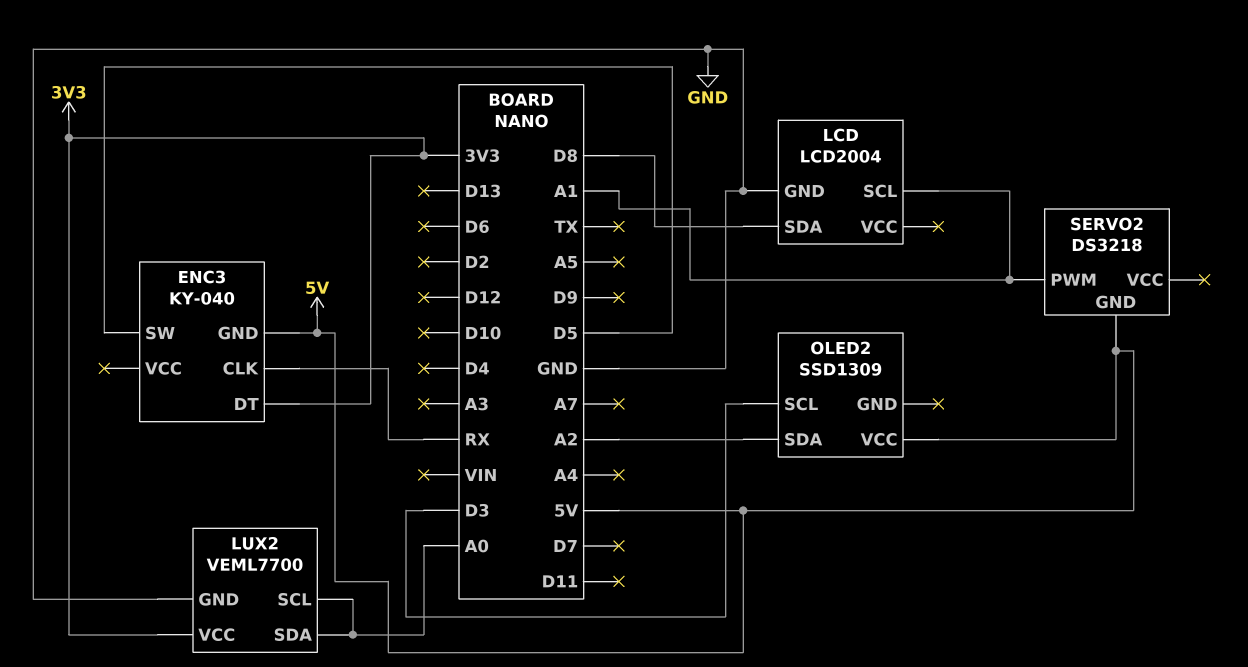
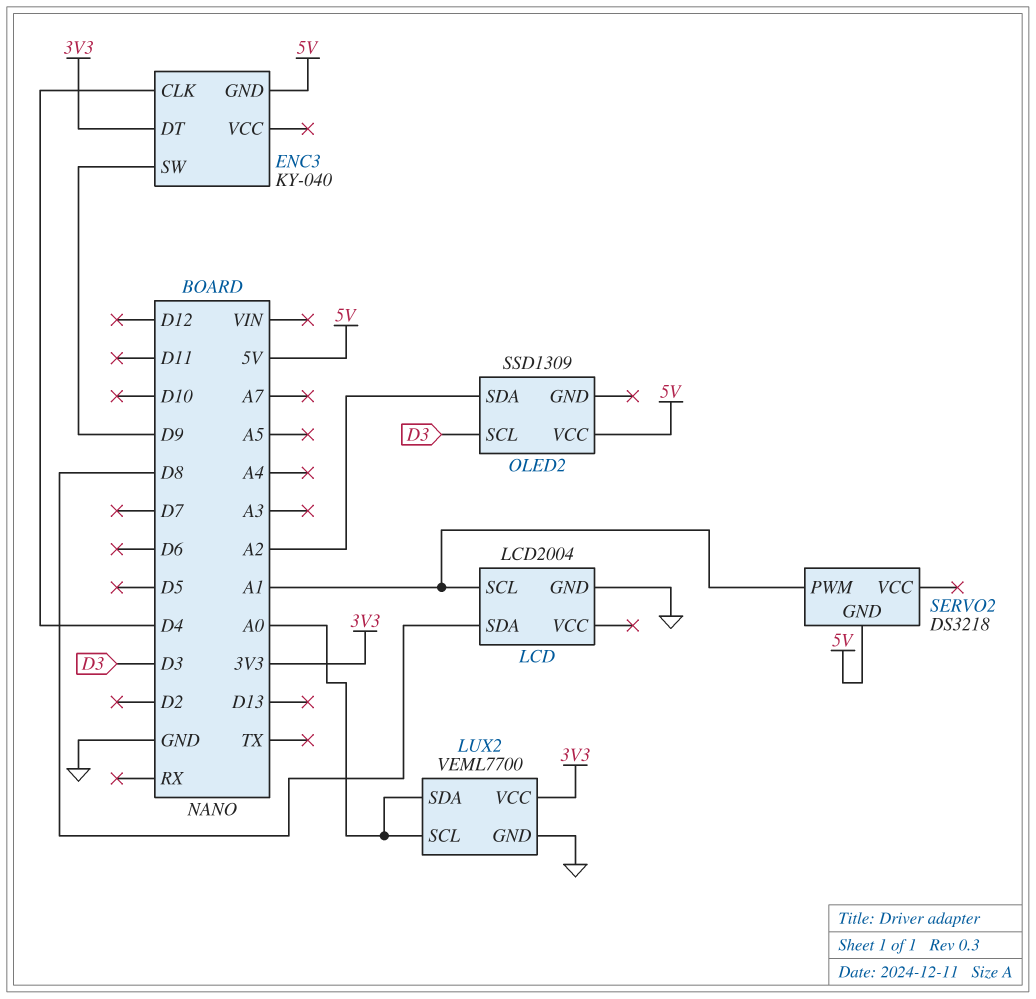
ENC3 pin CLK: RX -> D4
ENC3 pin SW: D5 -> D9

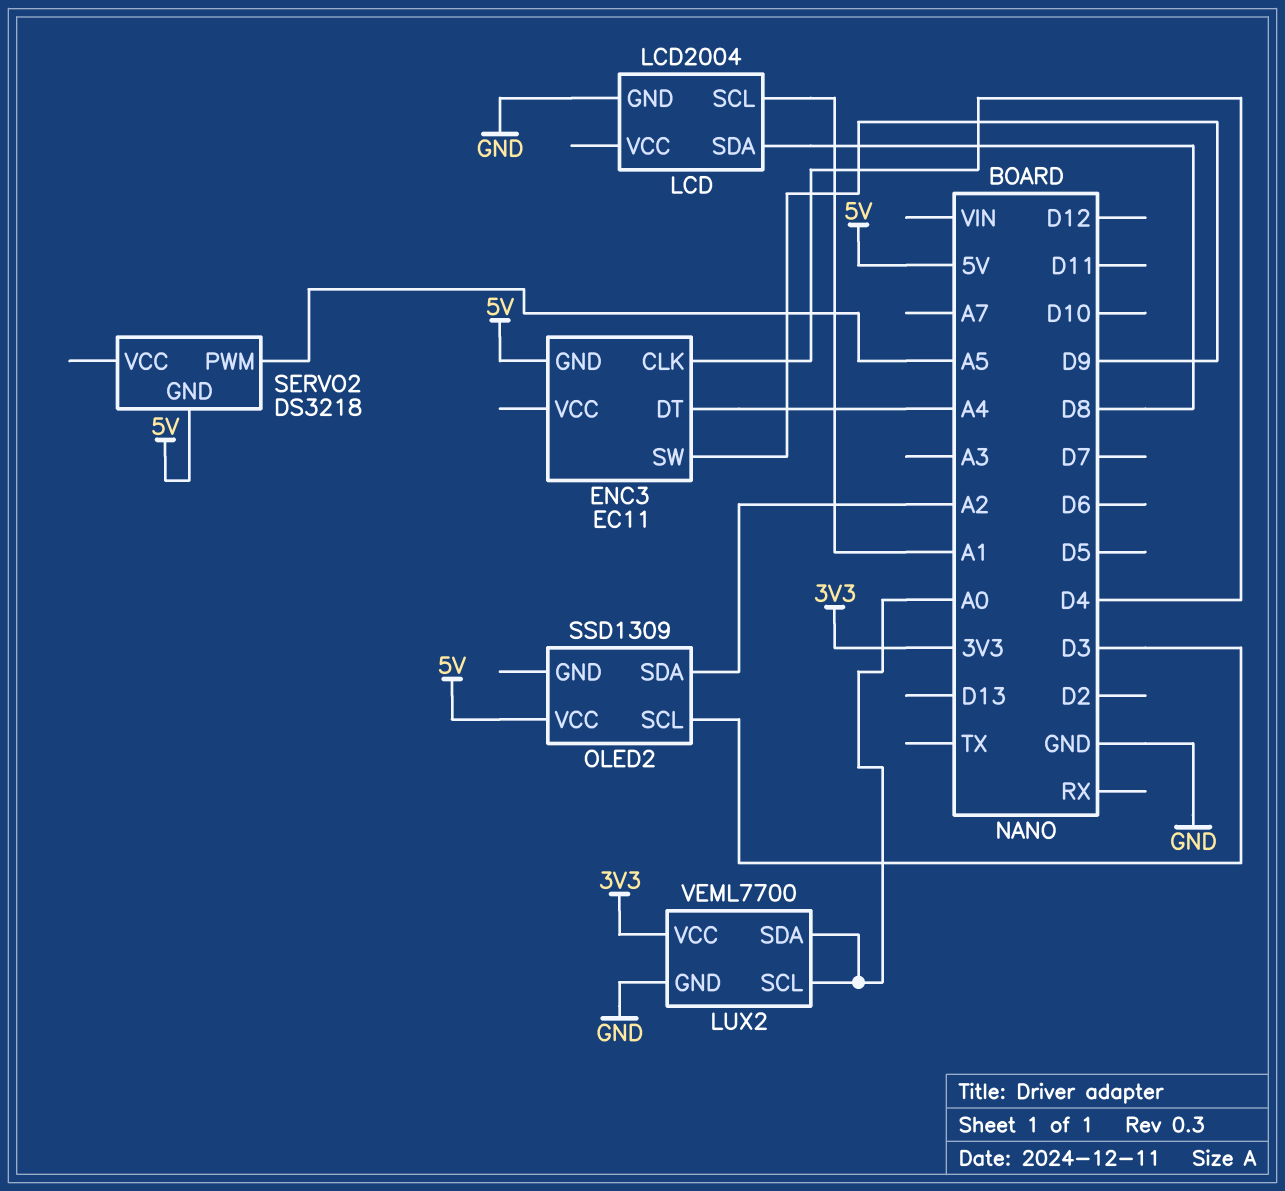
ENC3: KY-040 -> EC11
ENC3 pin DT: 3V3 -> A4
SERVO2 pin PWM: A1 -> A5

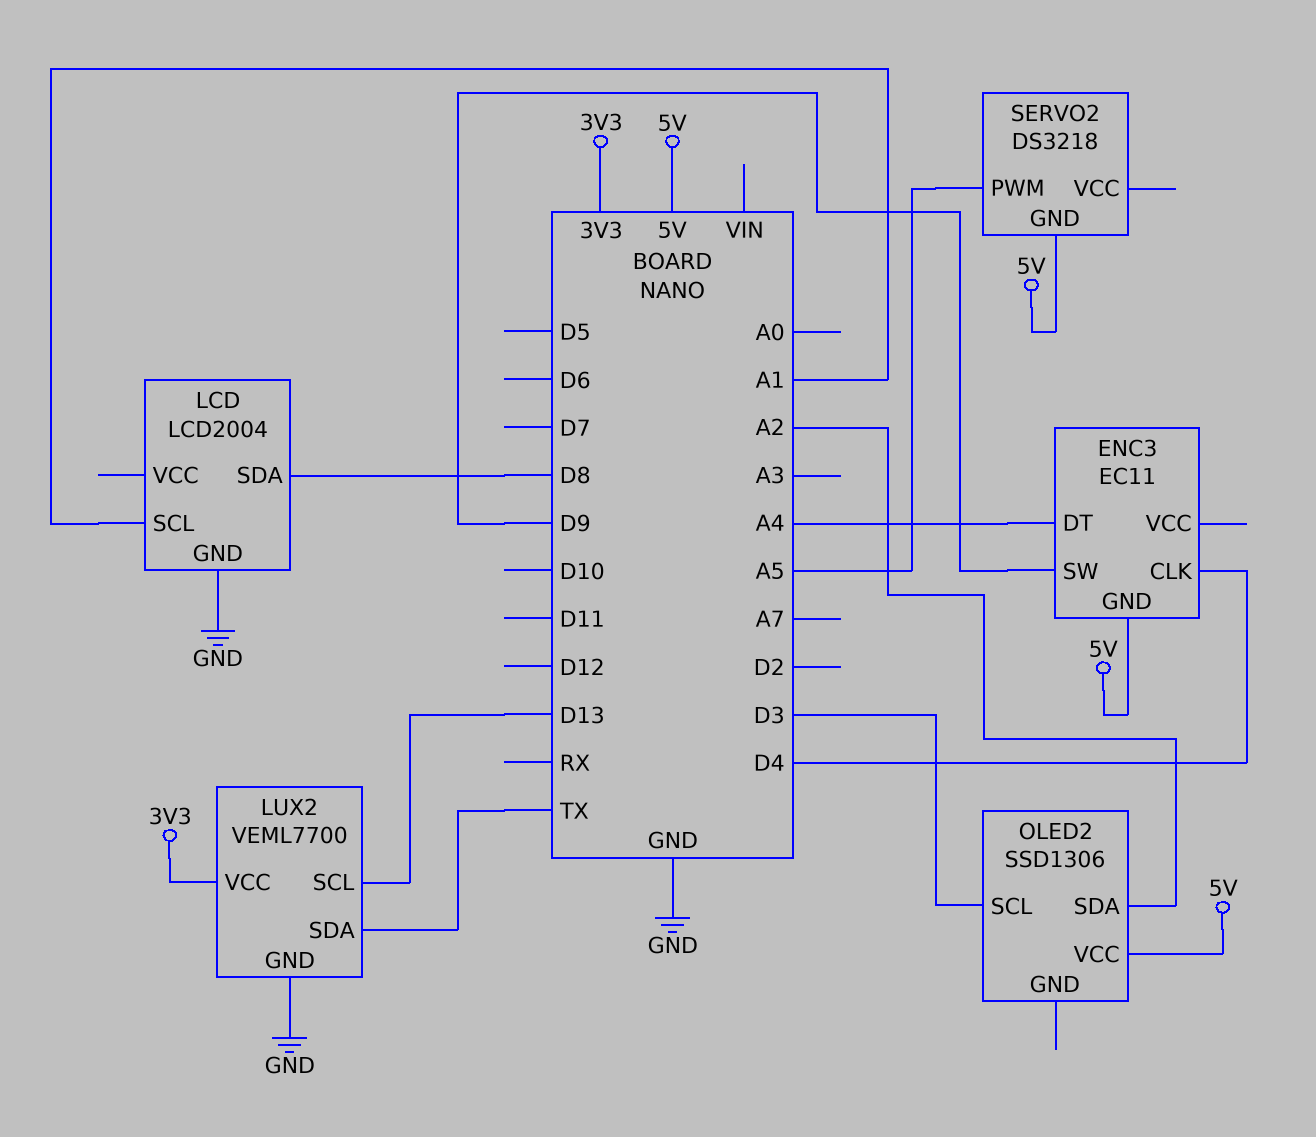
LUX2 pin SCL: A0 -> D13
LUX2 pin SDA: A0 -> TX
OLED2: SSD1309 -> SSD1306

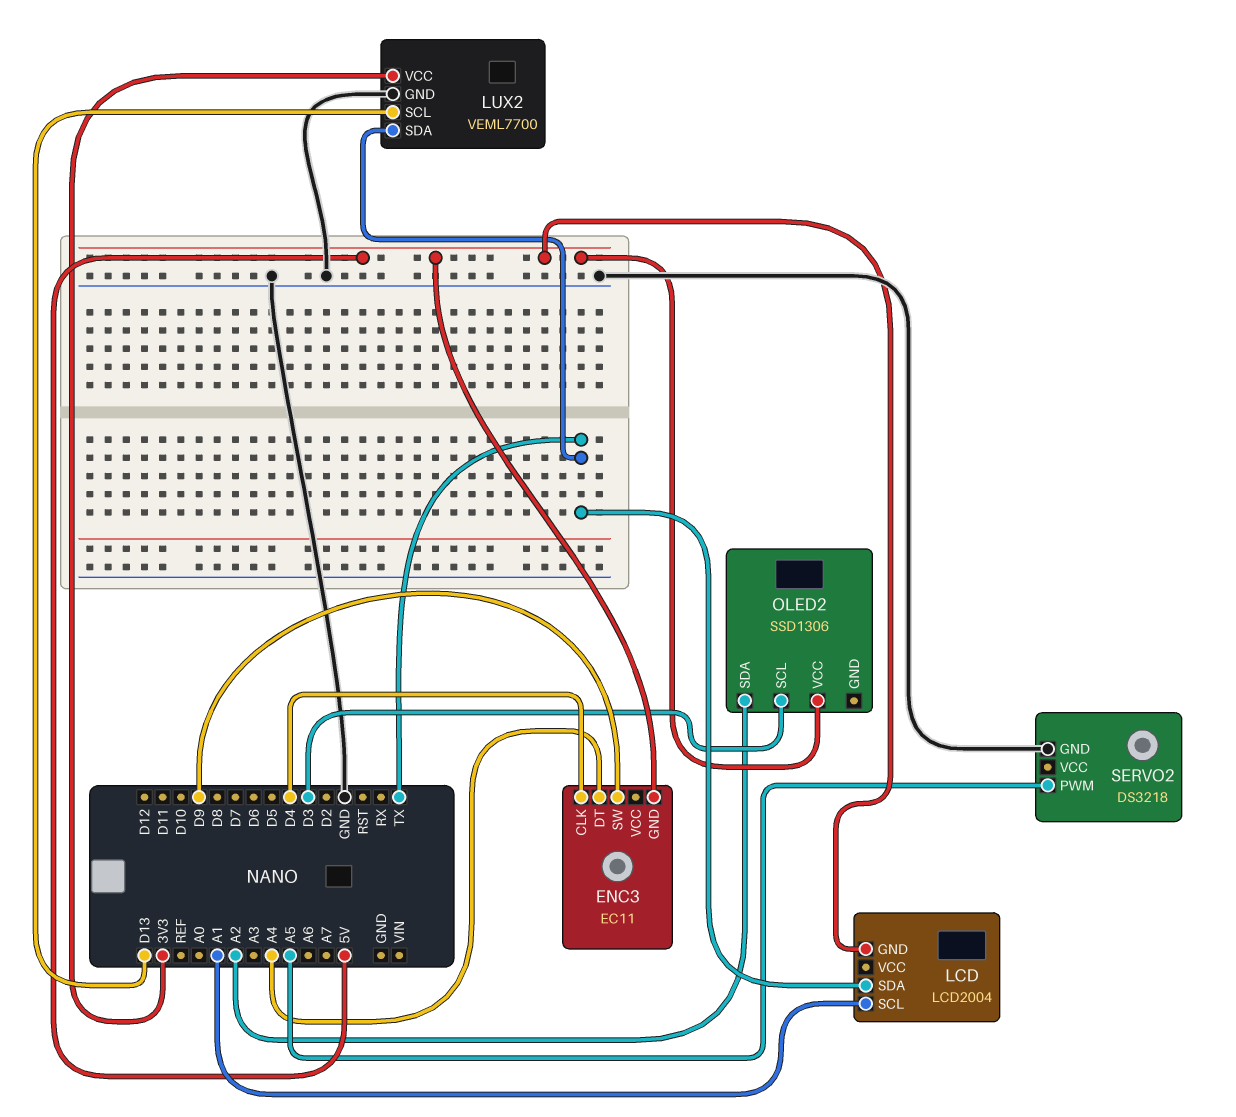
LCD pin GND: GND -> 5V
LCD pin SDA: D8 -> TX
SERVO2 pin GND: 5V -> GND

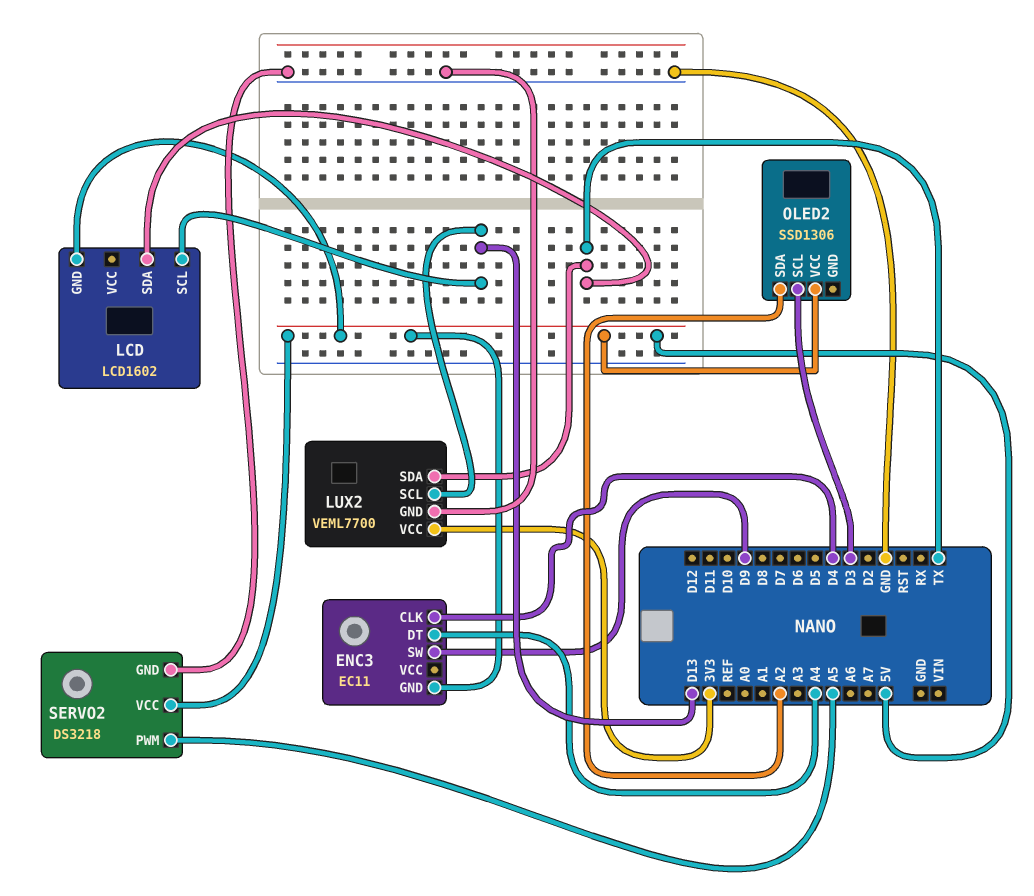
LCD: LCD2004 -> LCD1602
LCD pin SCL: A1 -> D13
SERVO2 pin VCC: none -> 5V

